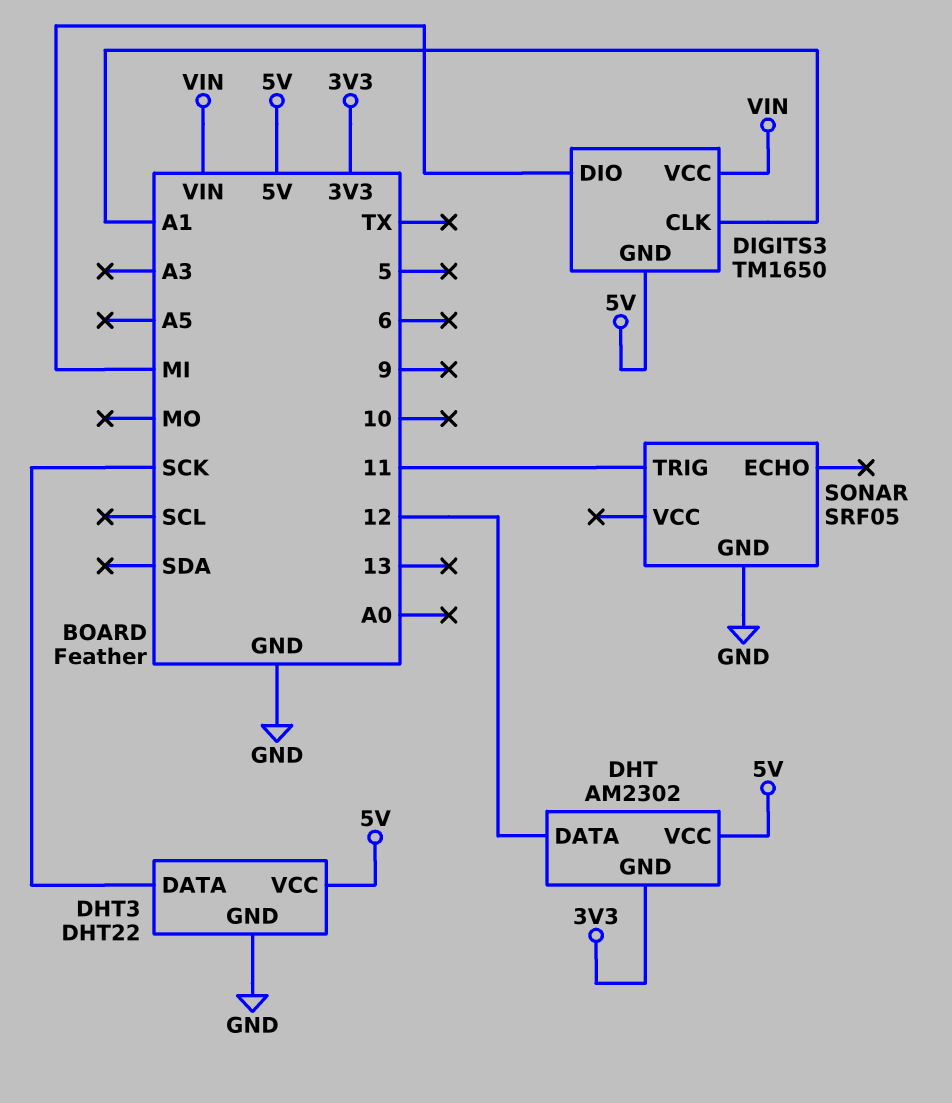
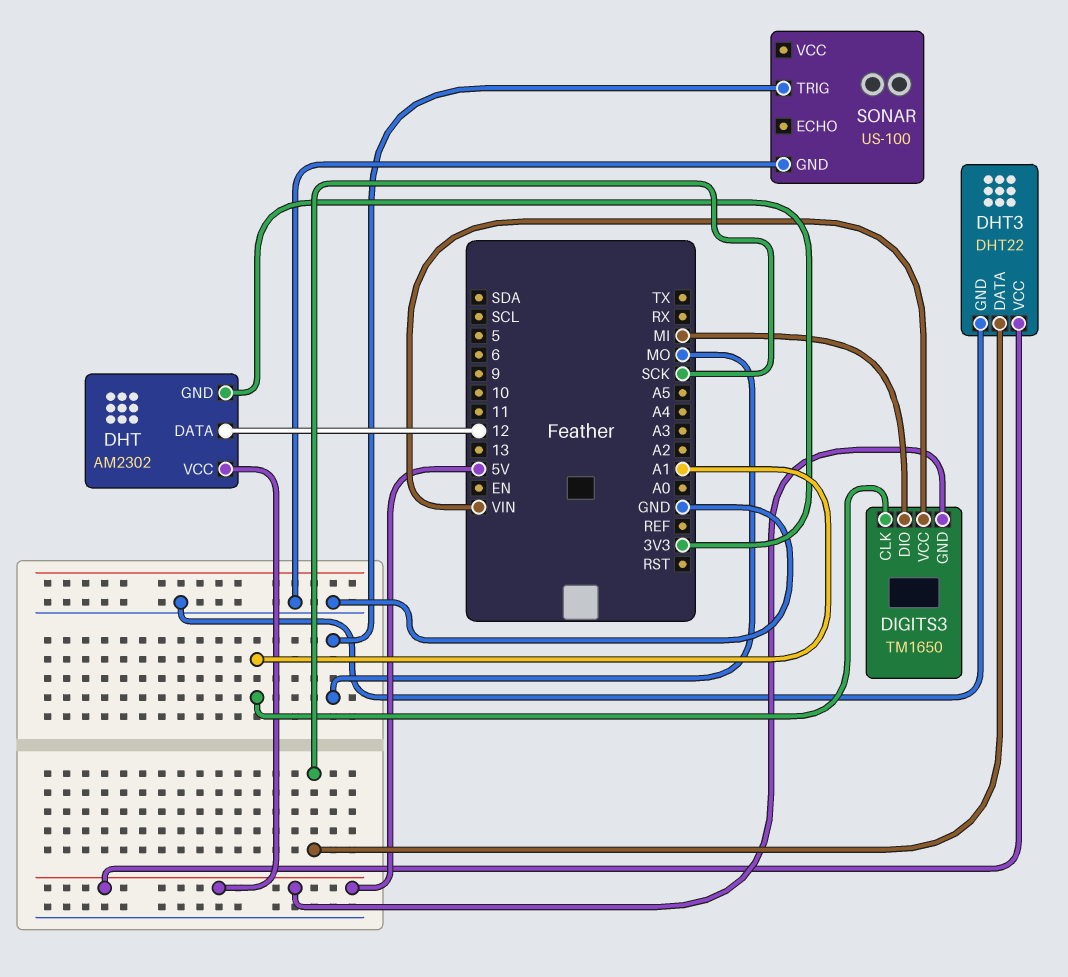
SONAR: SRF05 -> US-100
SONAR pin TRIG: 11 -> MO

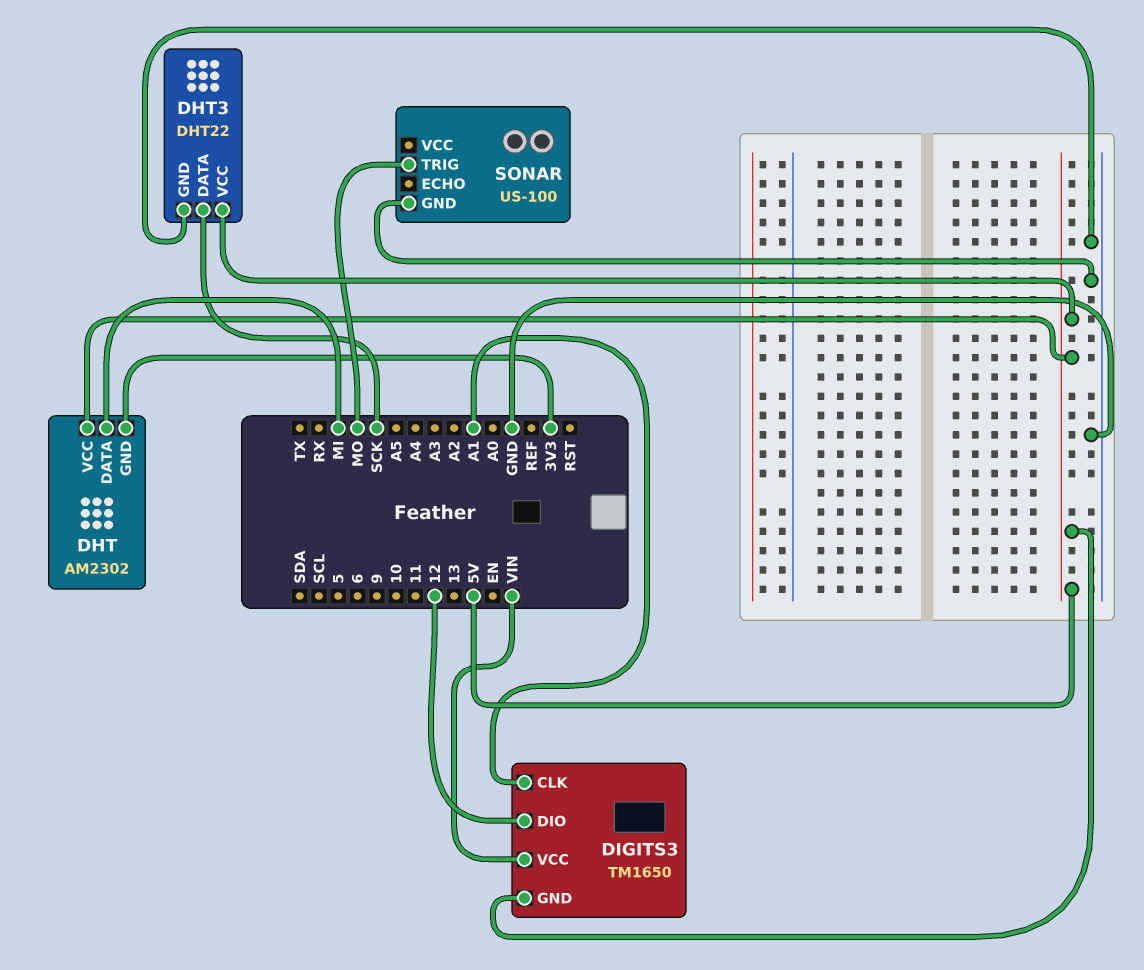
DHT pin DATA: 12 -> MI
DIGITS3 pin DIO: MI -> 12

